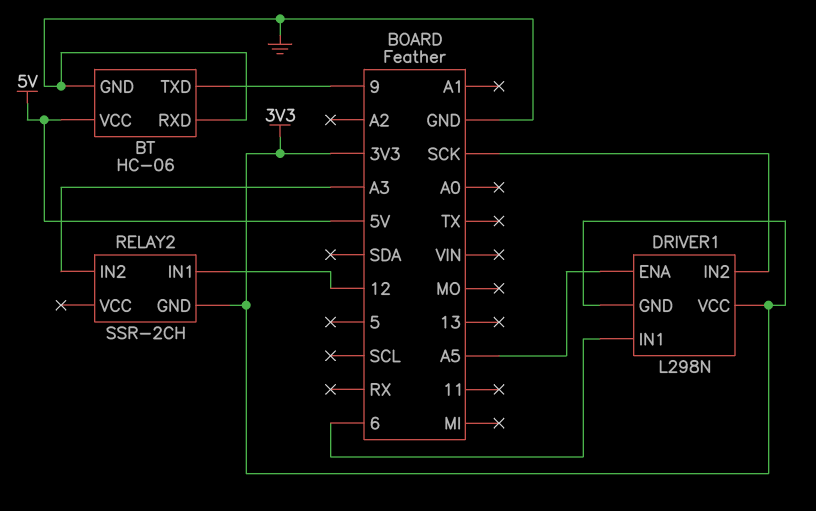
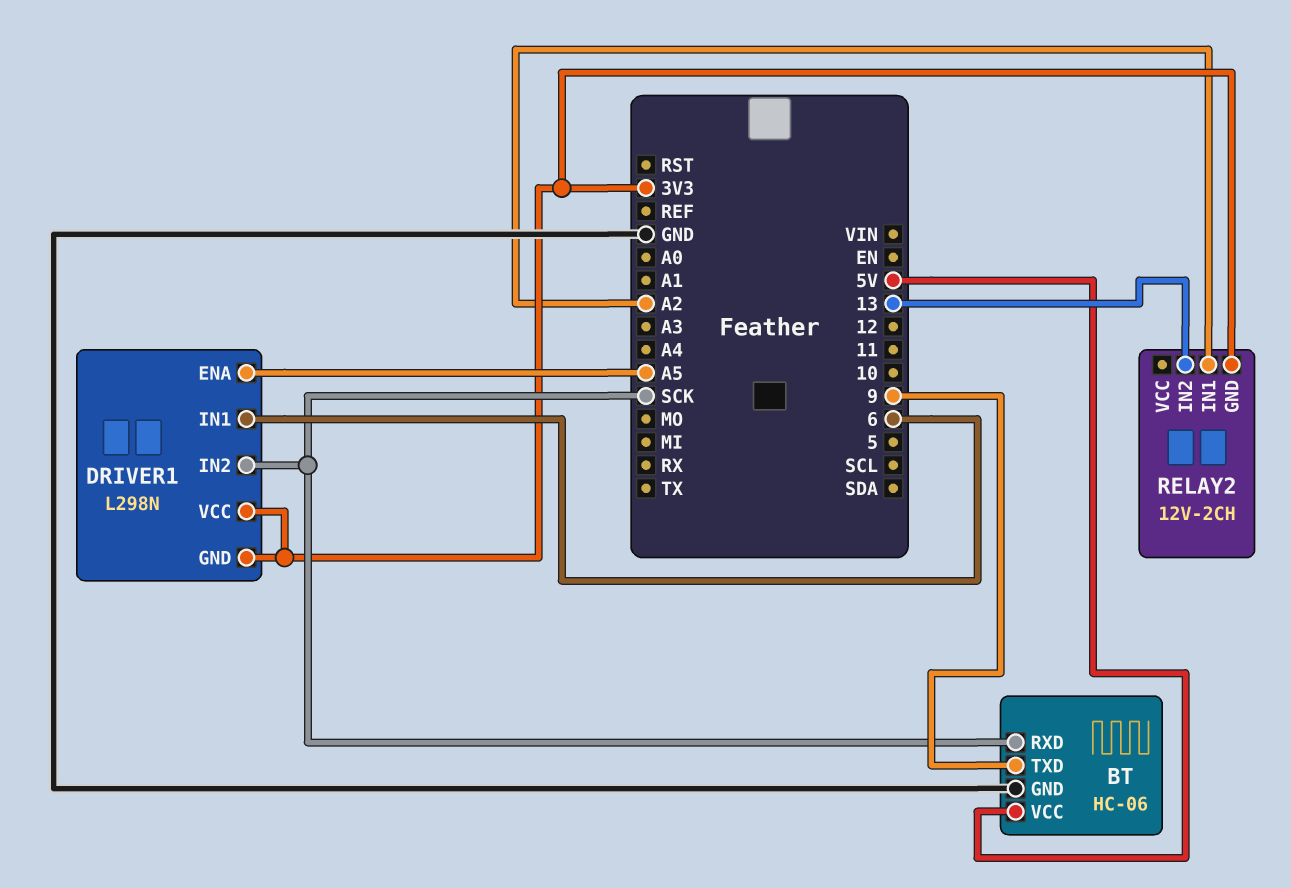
BT pin RXD: GND -> SCK
RELAY2: SSR-2CH -> 12V-2CH
RELAY2 pin IN1: 12 -> A2
RELAY2 pin IN2: A3 -> 13

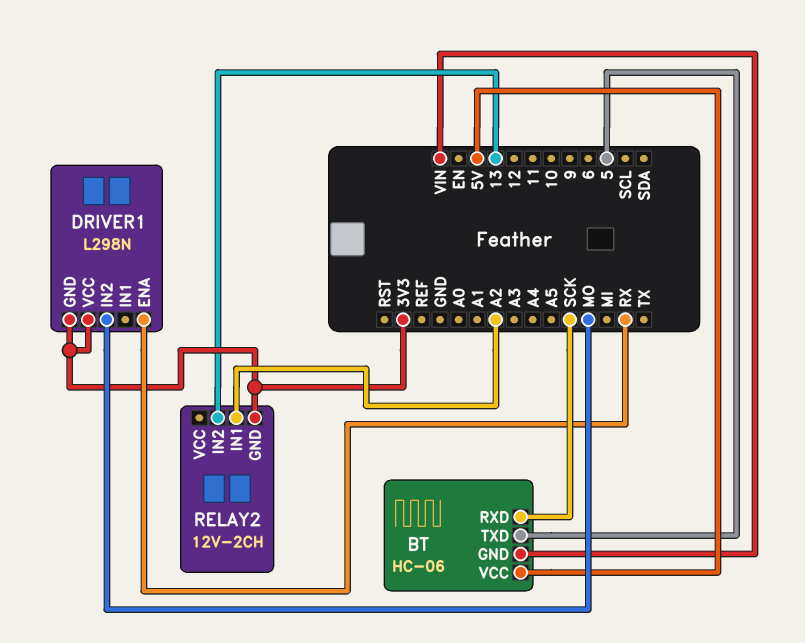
BT pin GND: GND -> VIN
BT pin TXD: 9 -> 5
DRIVER1 pin ENA: A5 -> RX
DRIVER1 pin IN1: 6 -> none
DRIVER1 pin IN2: SCK -> MO

